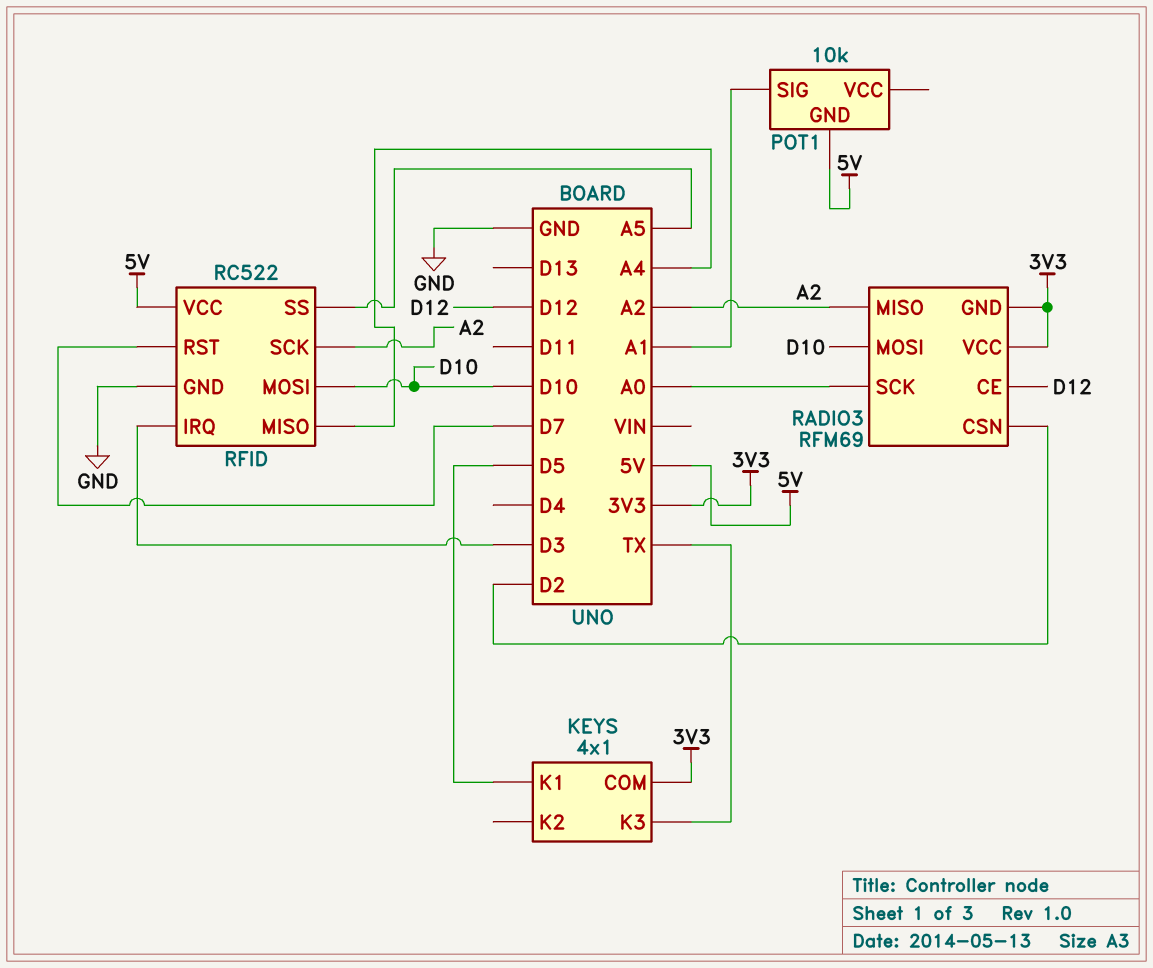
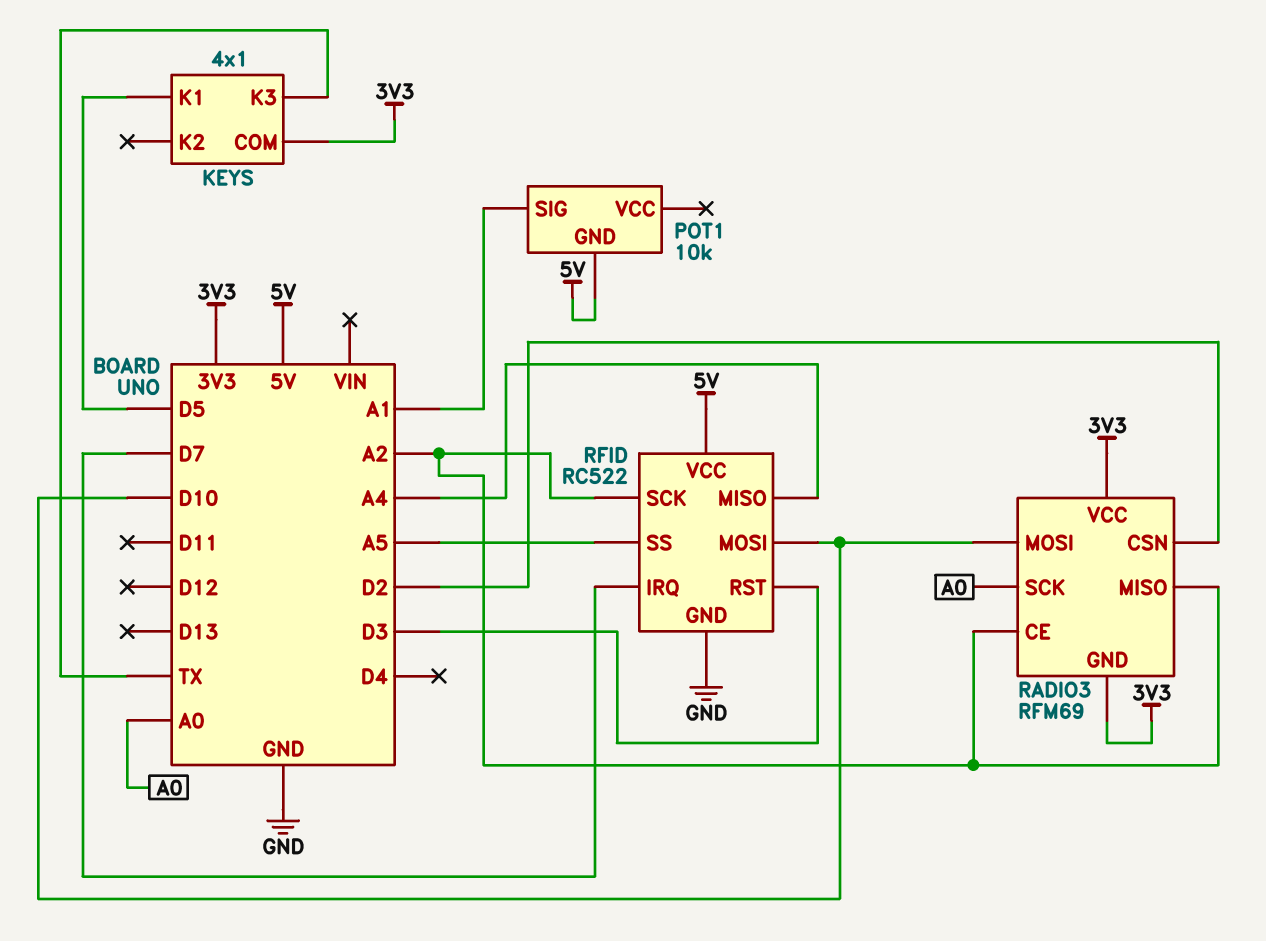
RADIO3 pin CE: D12 -> A2
RFID pin IRQ: D3 -> D7
RFID pin RST: D7 -> D3

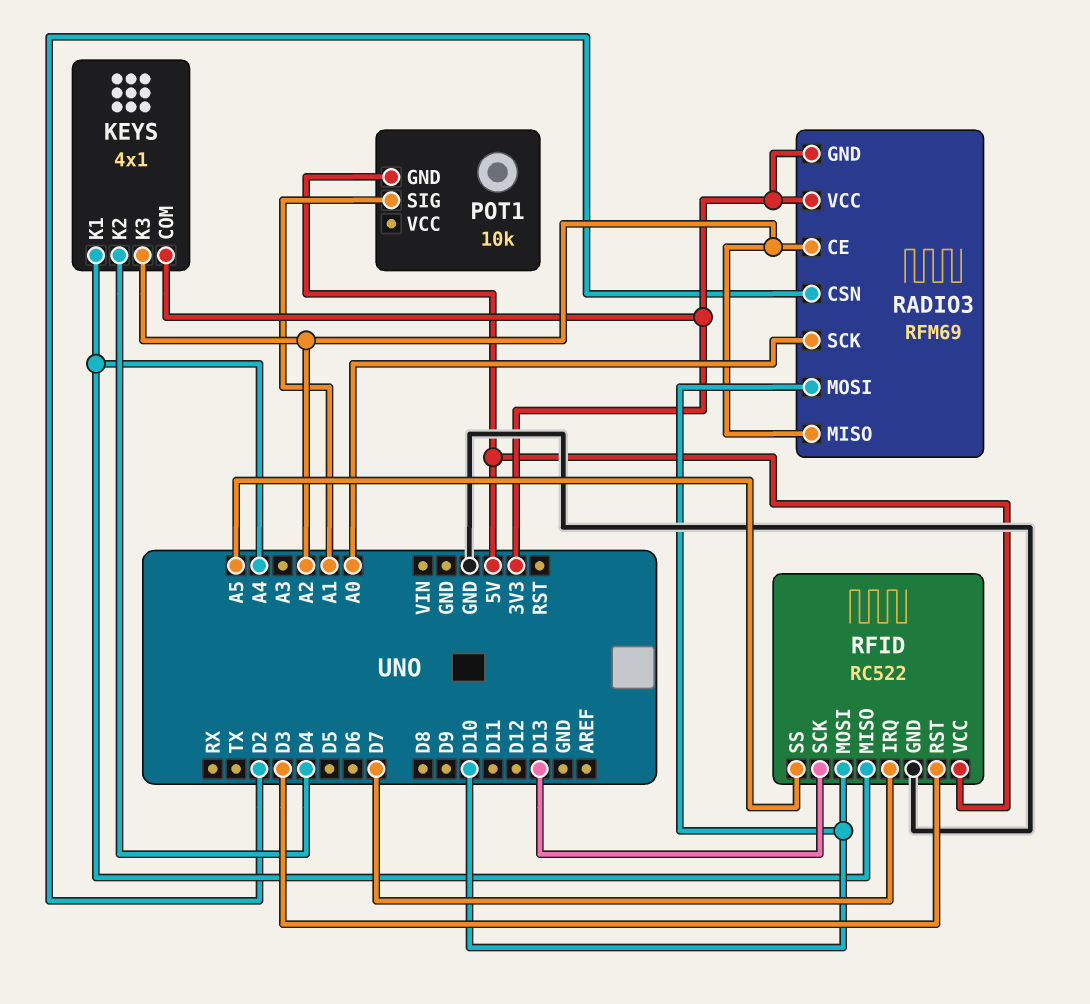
KEYS pin K1: D5 -> A4
KEYS pin K2: none -> D4
KEYS pin K3: TX -> A2
RFID pin SCK: A2 -> D13

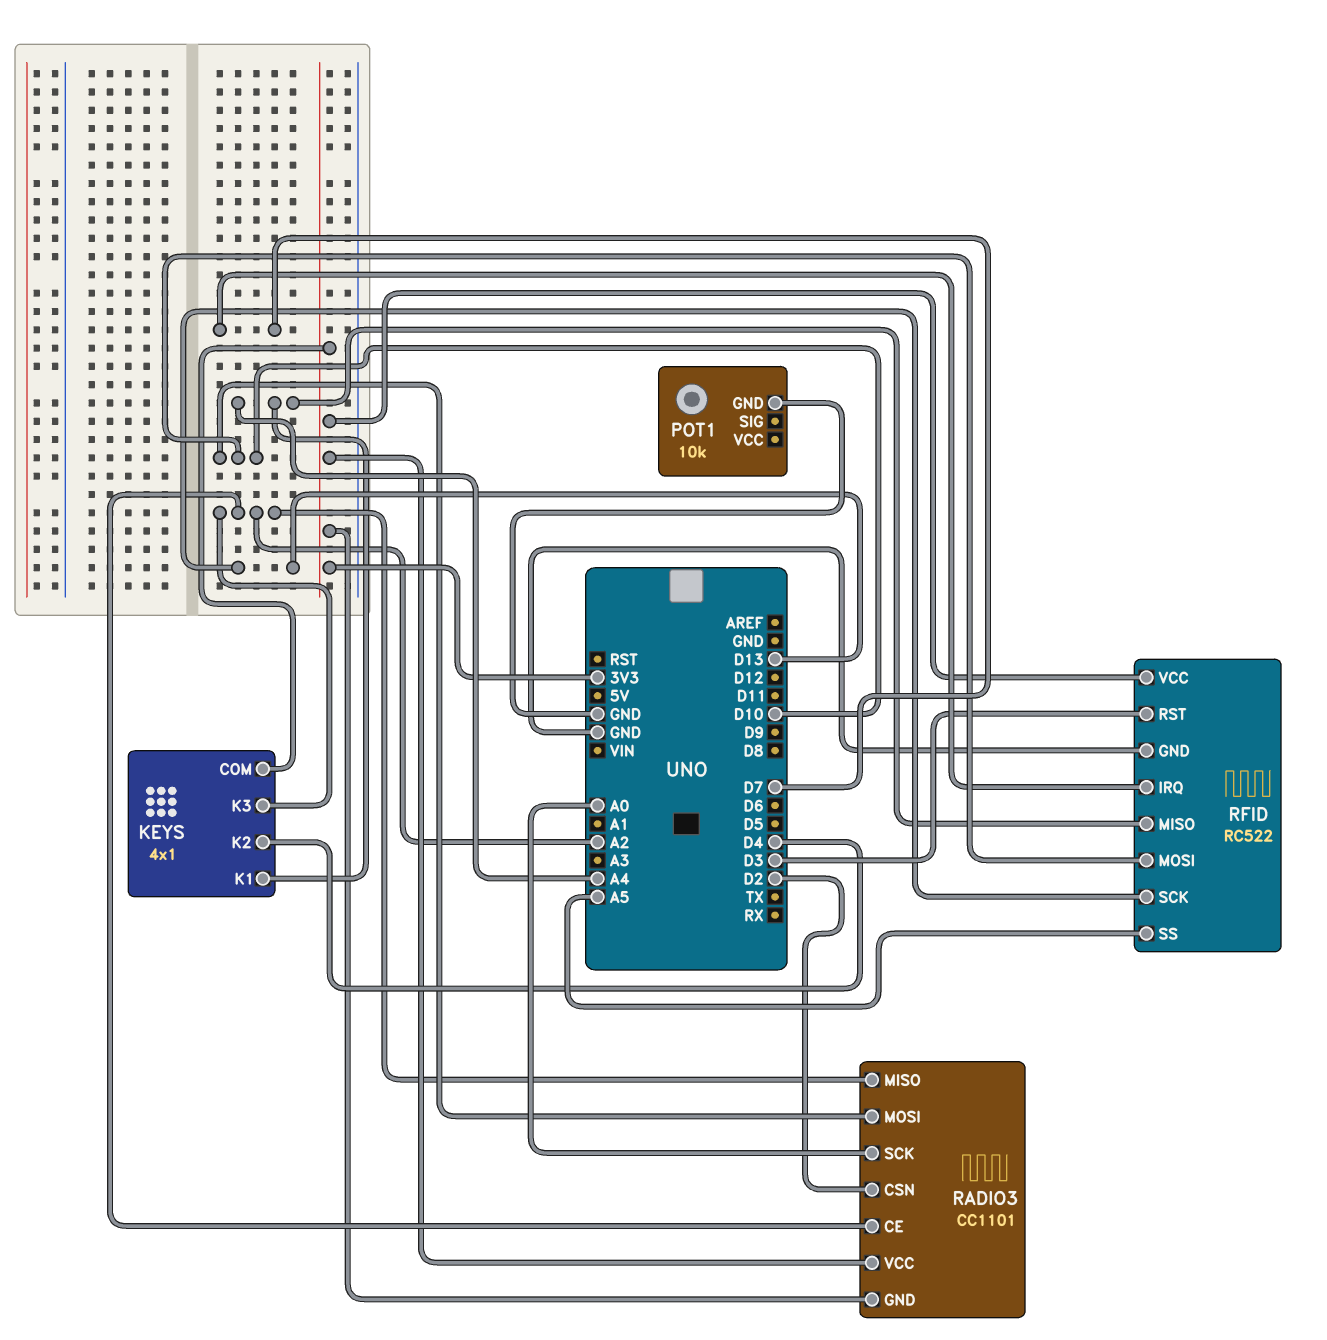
POT1 pin GND: 5V -> GND
POT1 pin SIG: A1 -> none
RADIO3: RFM69 -> CC1101
RFID pin VCC: 5V -> 3V3

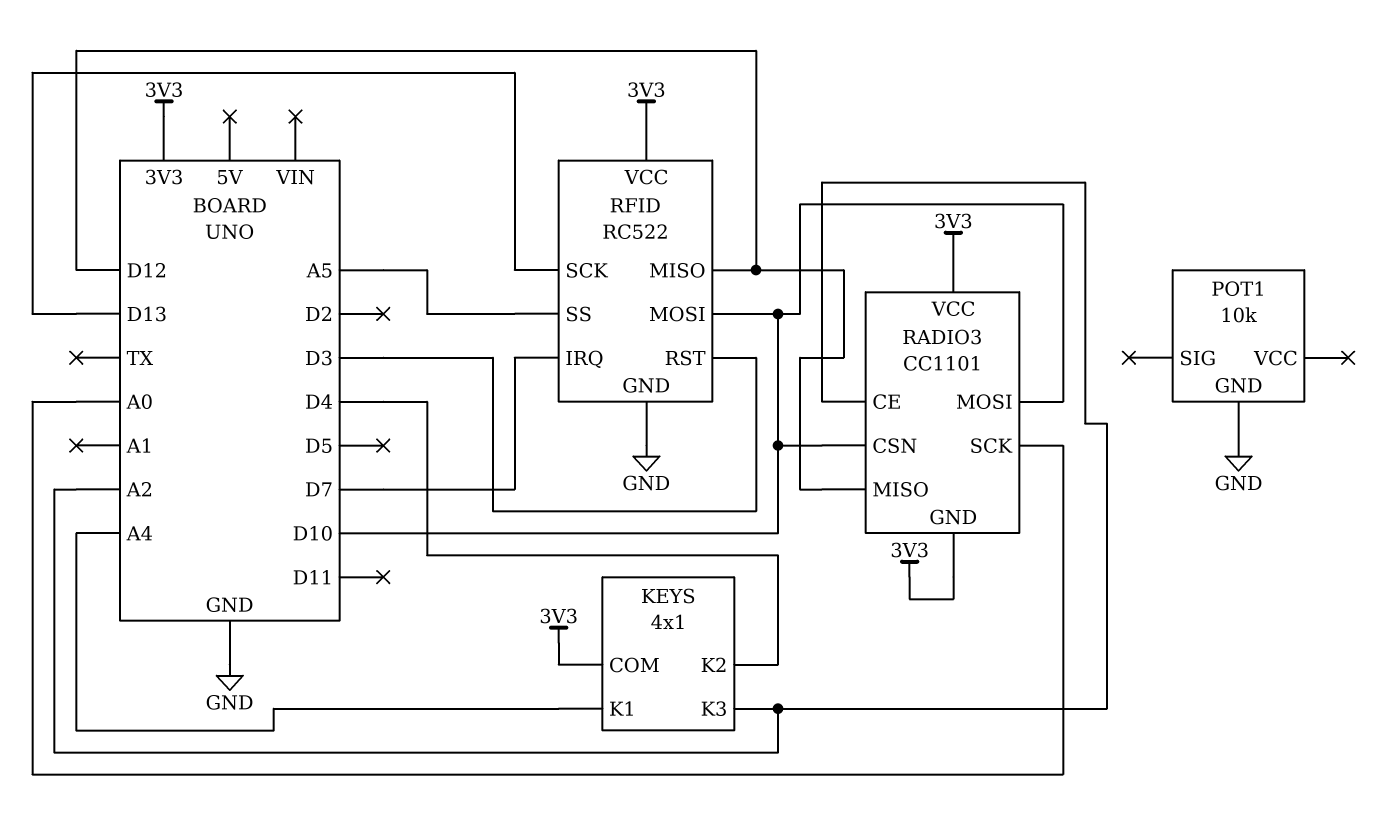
RADIO3 pin CSN: D2 -> D10
RADIO3 pin MISO: A2 -> D12
RFID pin MISO: A4 -> D12

